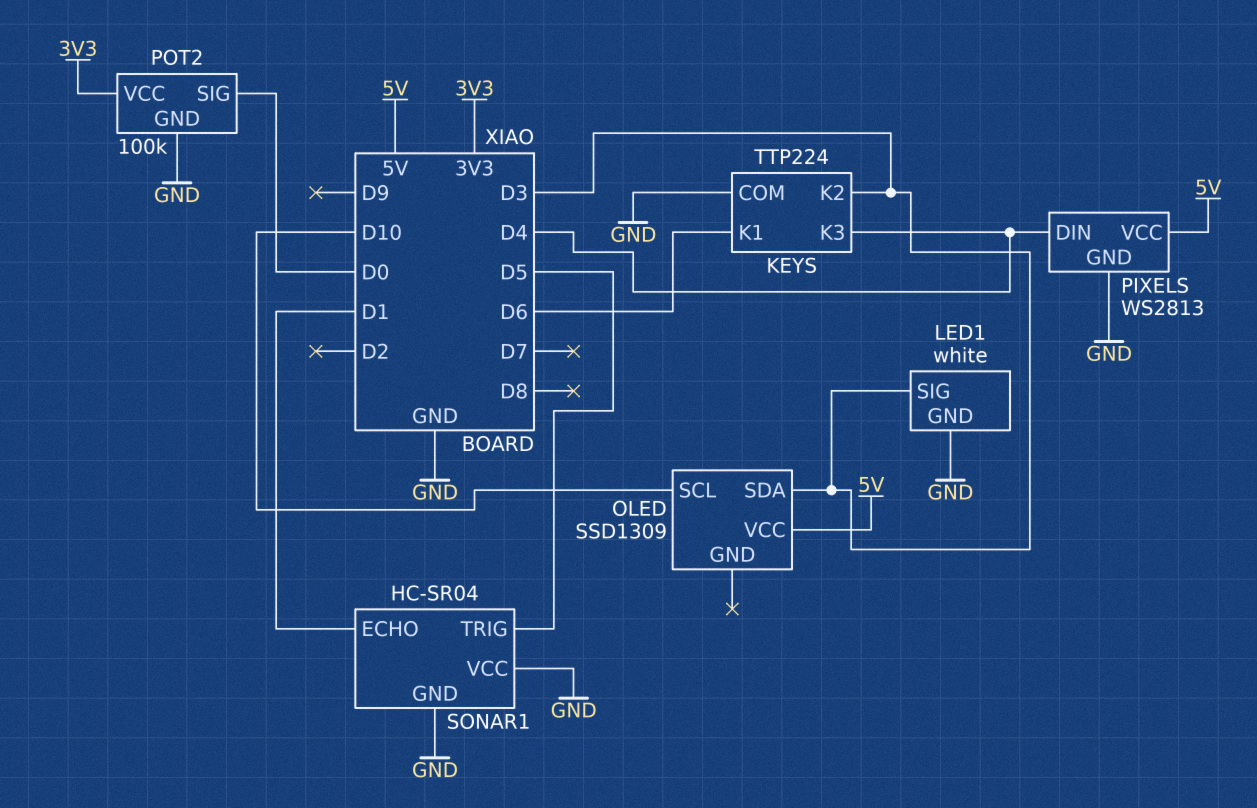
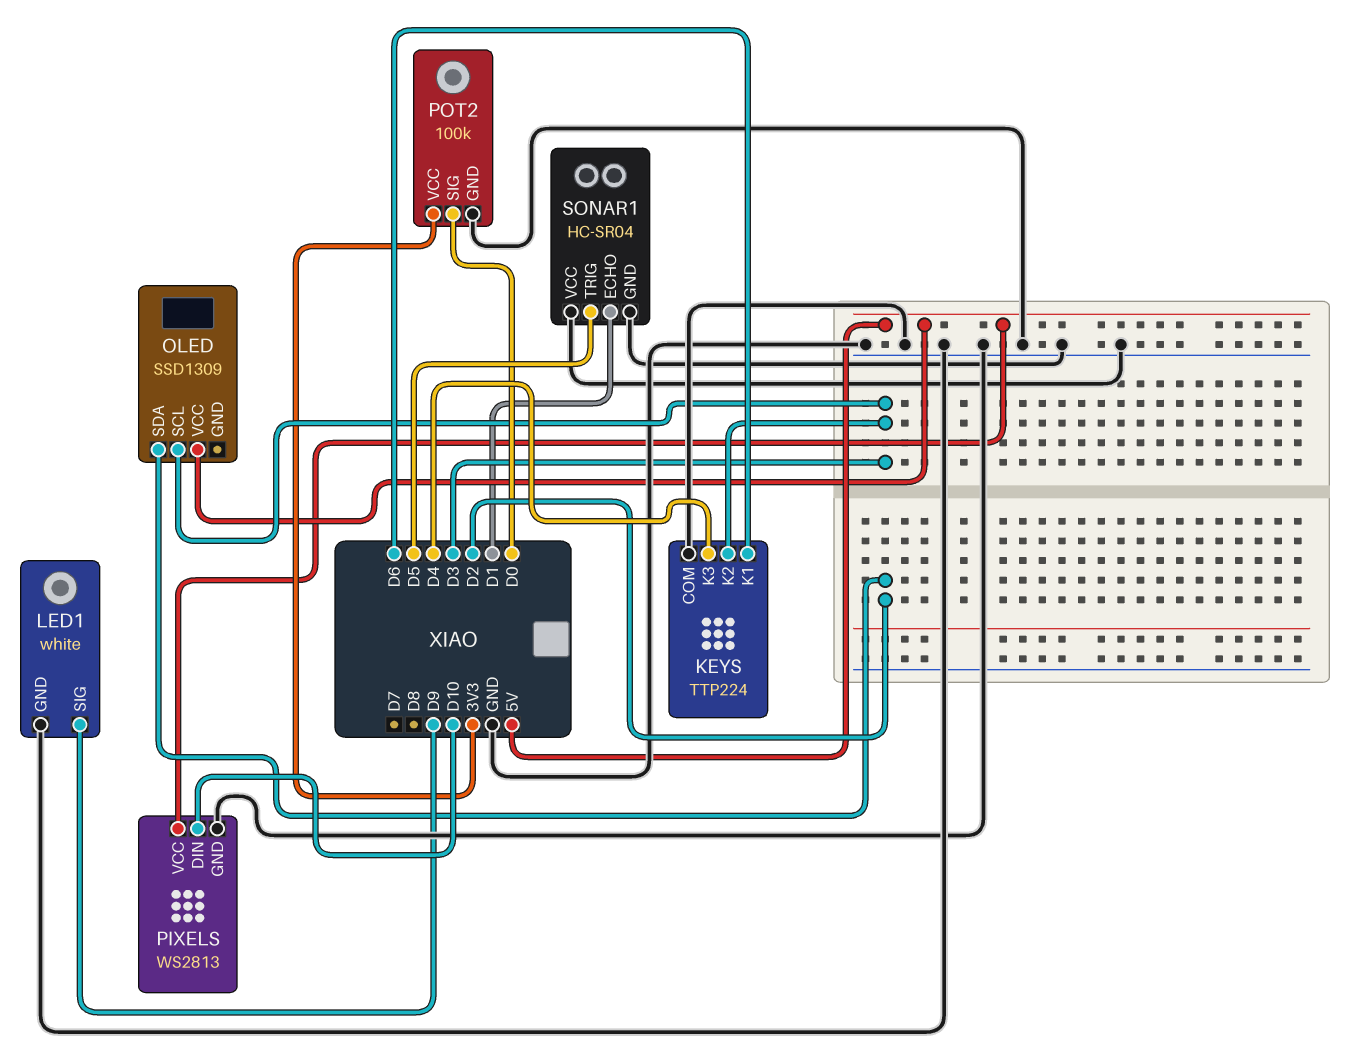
LED1 pin SIG: D3 -> D9
OLED pin SCL: D10 -> D3
OLED pin SDA: D3 -> D2
PIXELS pin DIN: D4 -> D10

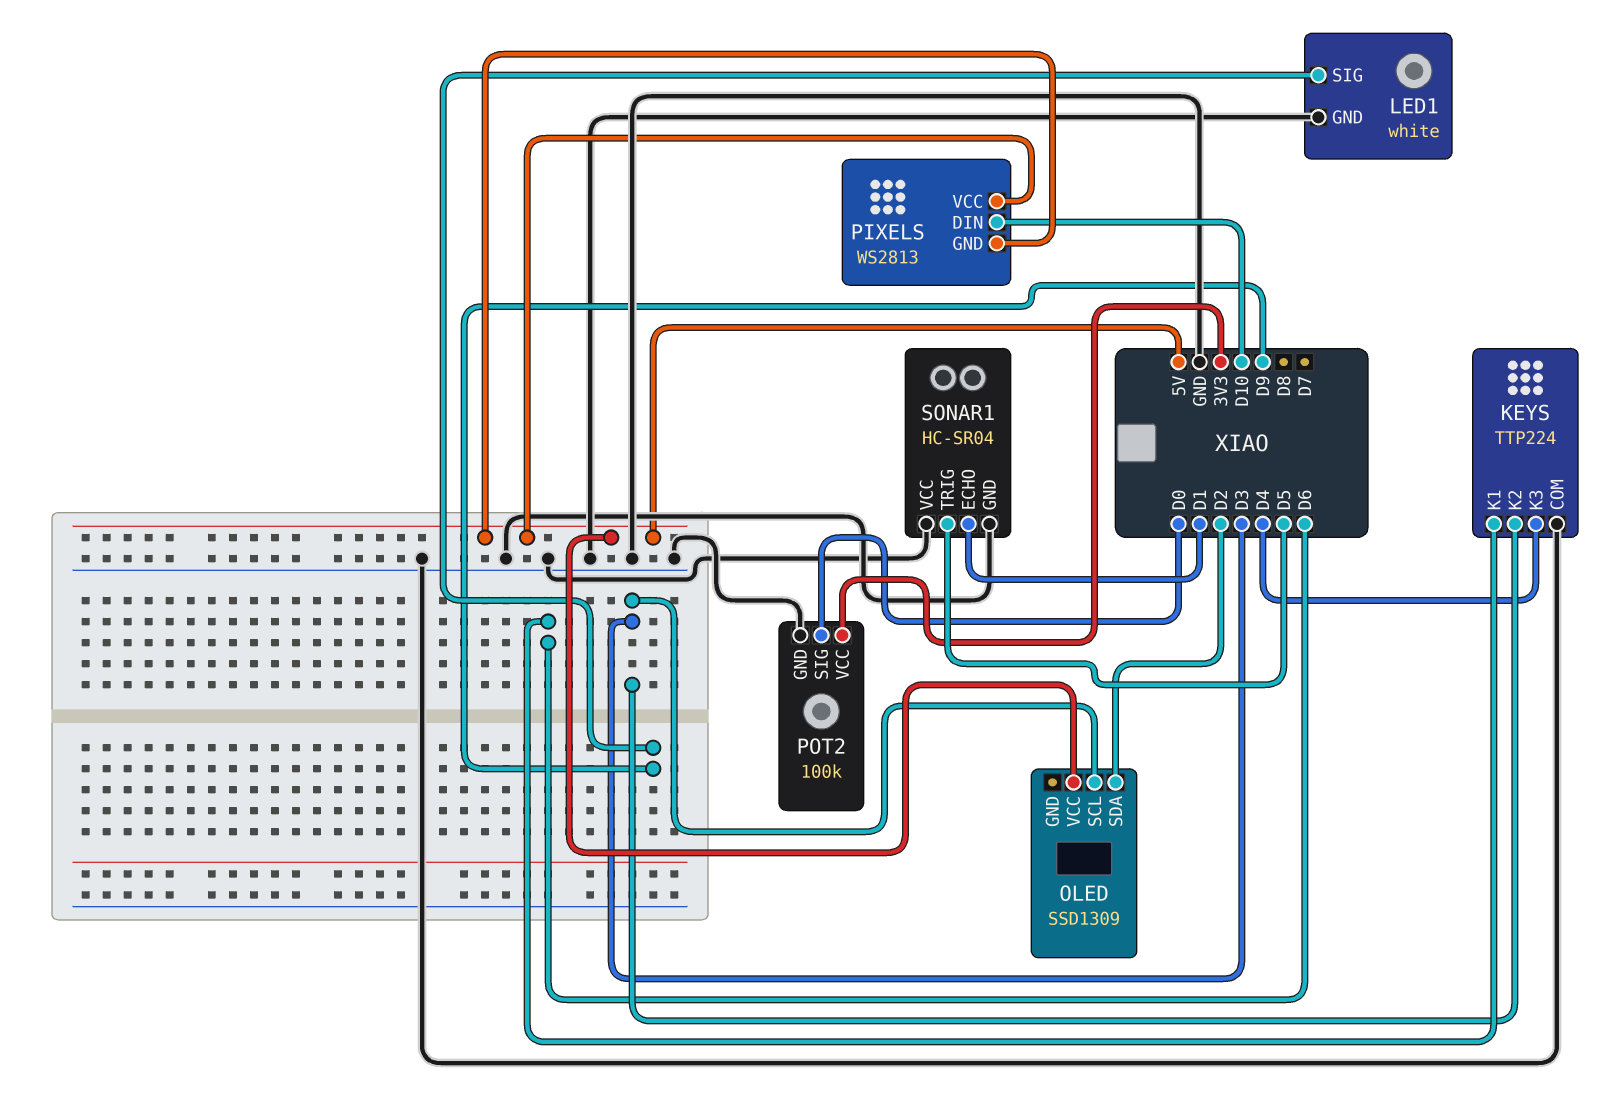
PIXELS pin GND: GND -> 5V

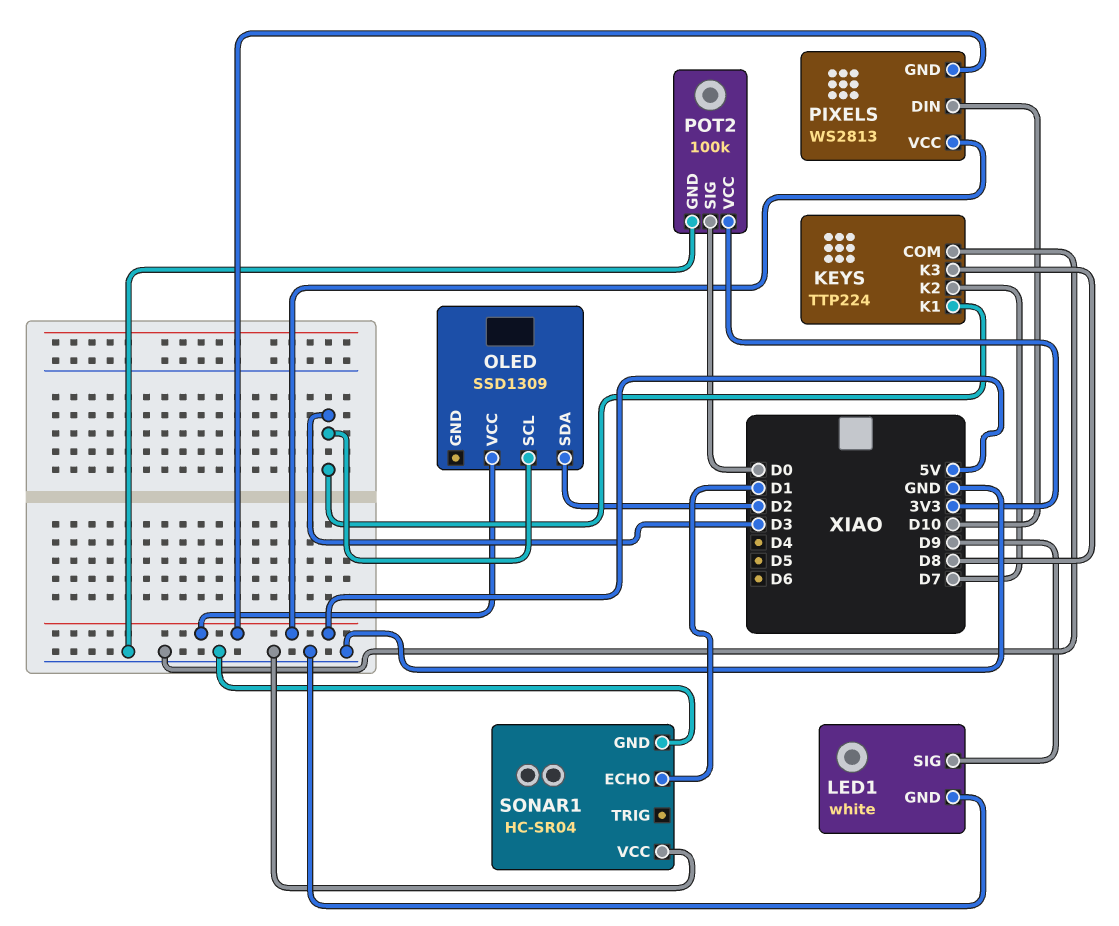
KEYS pin K1: D6 -> D3
KEYS pin K2: D3 -> D7
KEYS pin K3: D4 -> D8
SONAR1 pin TRIG: D5 -> none

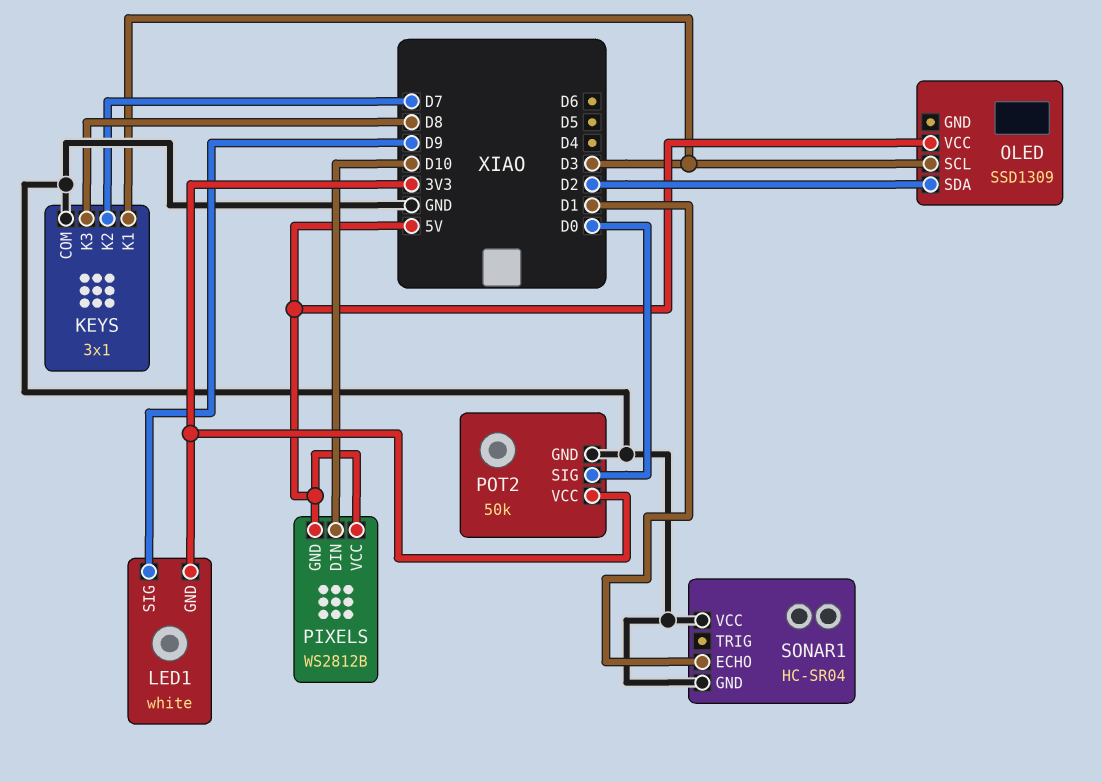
KEYS: TTP224 -> 3x1
LED1 pin GND: GND -> 3V3
PIXELS: WS2813 -> WS2812B
POT2: 100k -> 50k

